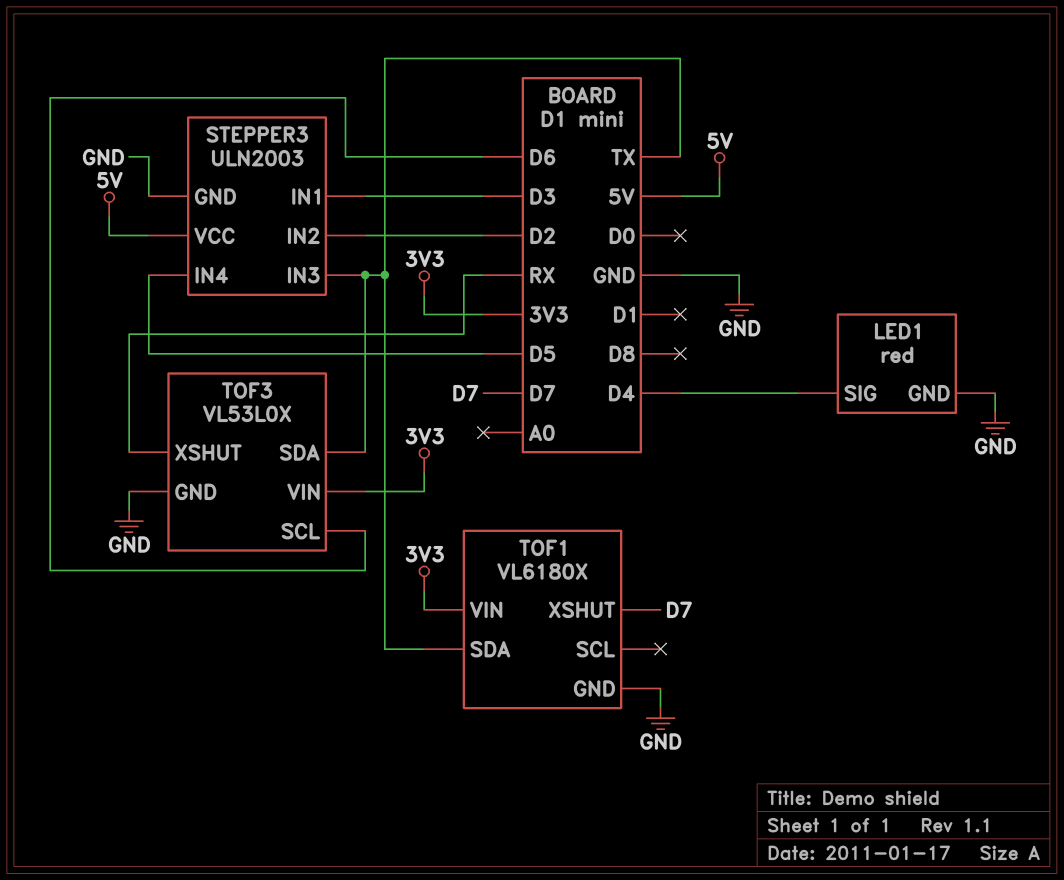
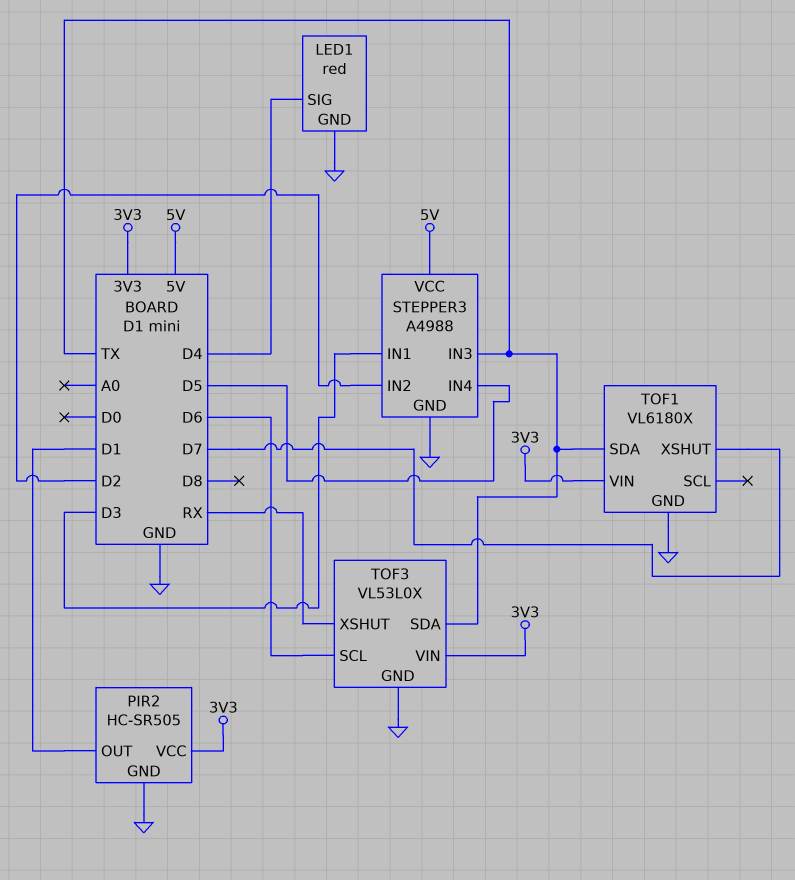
PIR2: none -> HC-SR505
PIR2 pin GND: none -> GND
PIR2 pin OUT: none -> D1
PIR2 pin VCC: none -> 3V3
STEPPER3: ULN2003 -> A4988

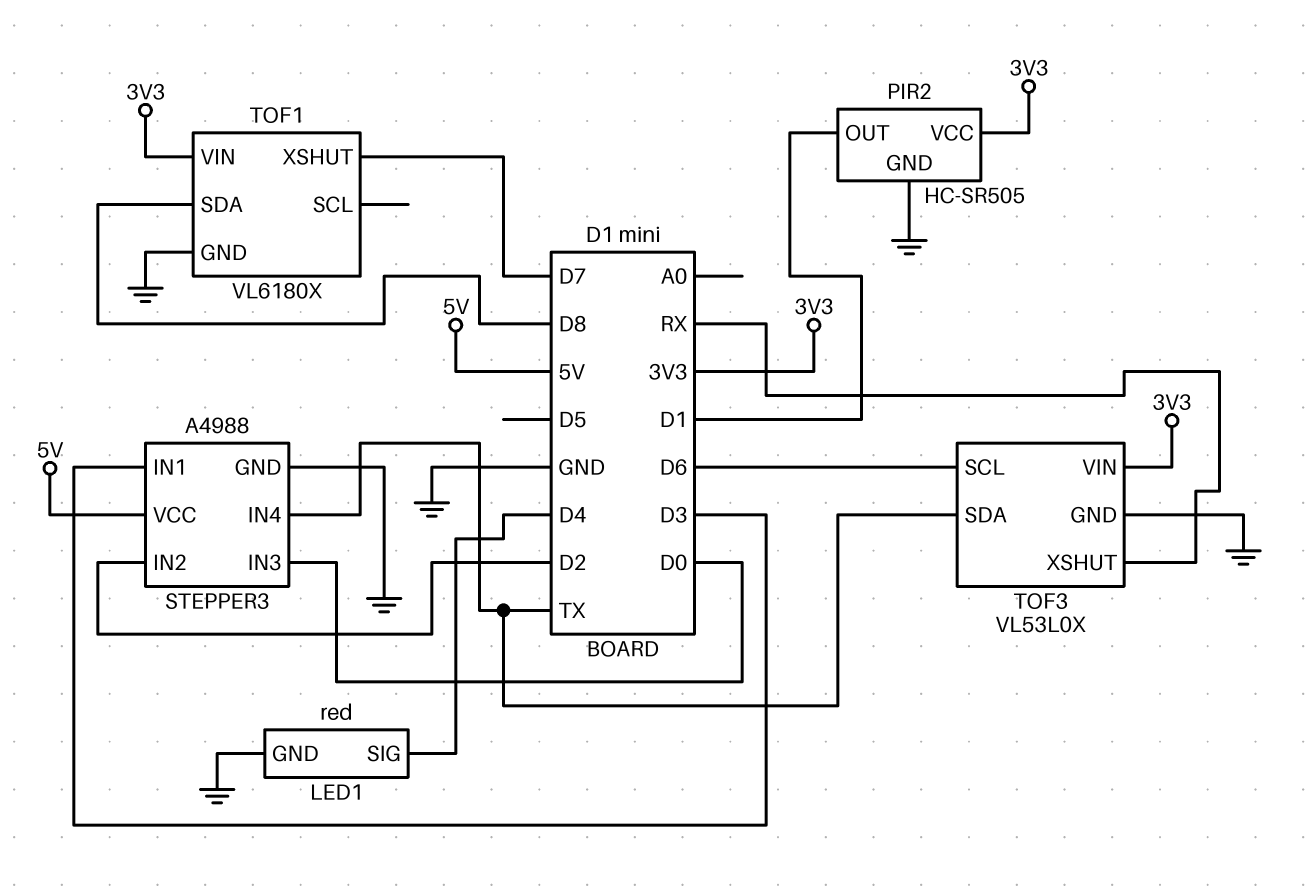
STEPPER3 pin IN3: TX -> D0
STEPPER3 pin IN4: D5 -> TX
TOF1 pin SDA: TX -> D8

